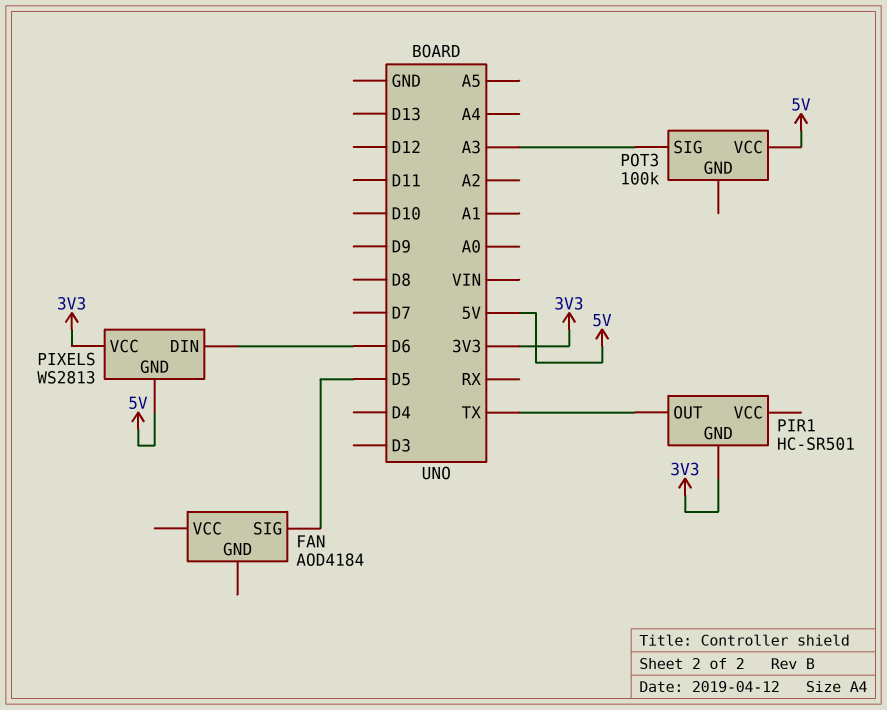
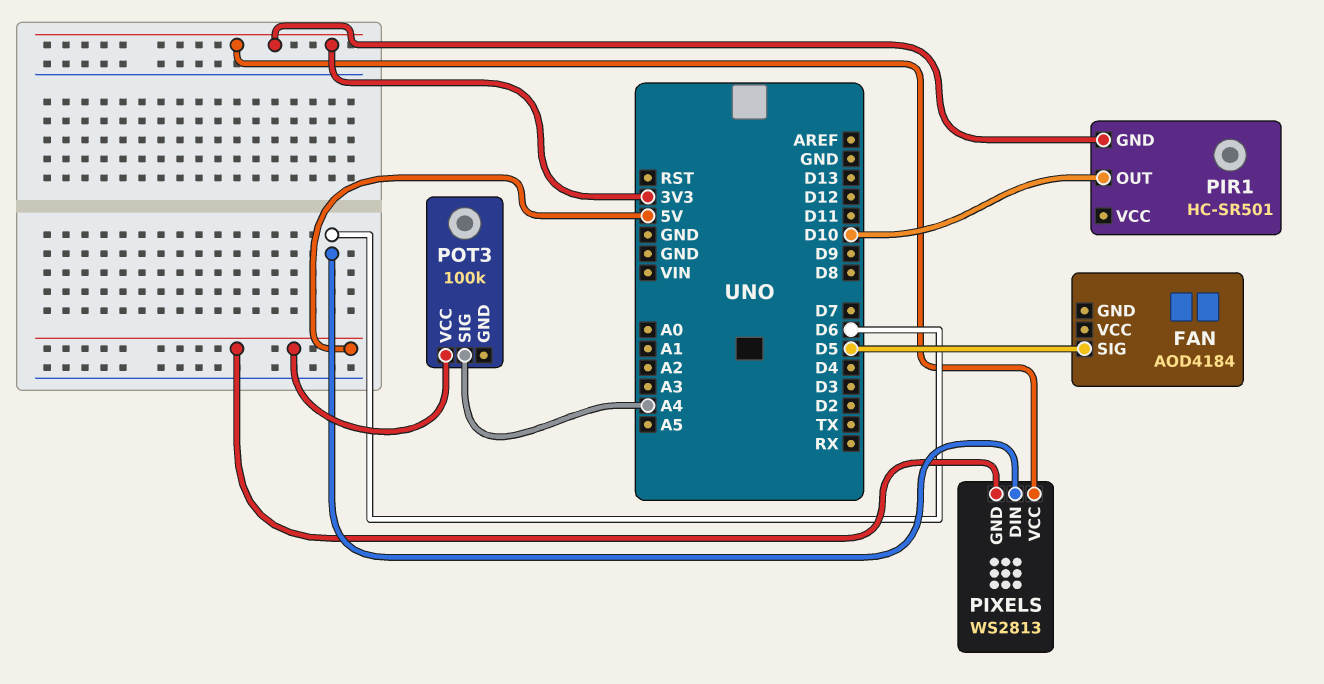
PIR1 pin OUT: TX -> D10
POT3 pin SIG: A3 -> A4

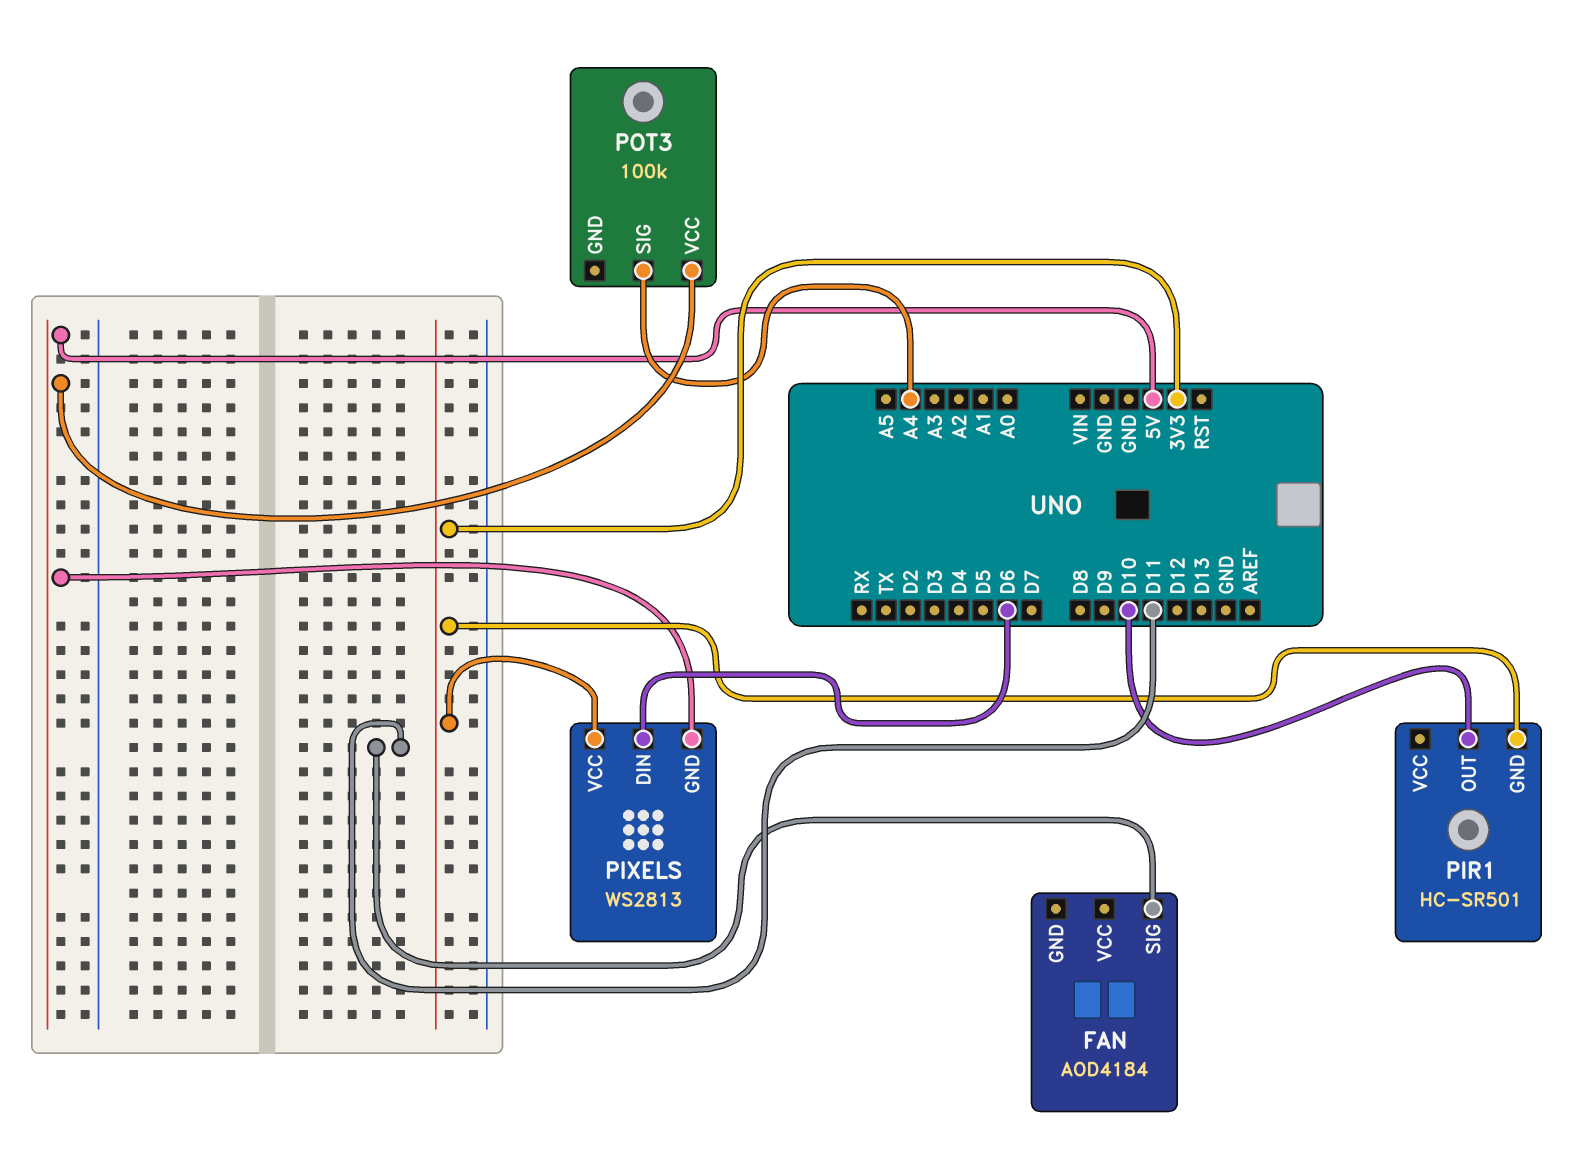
FAN pin SIG: D5 -> D11

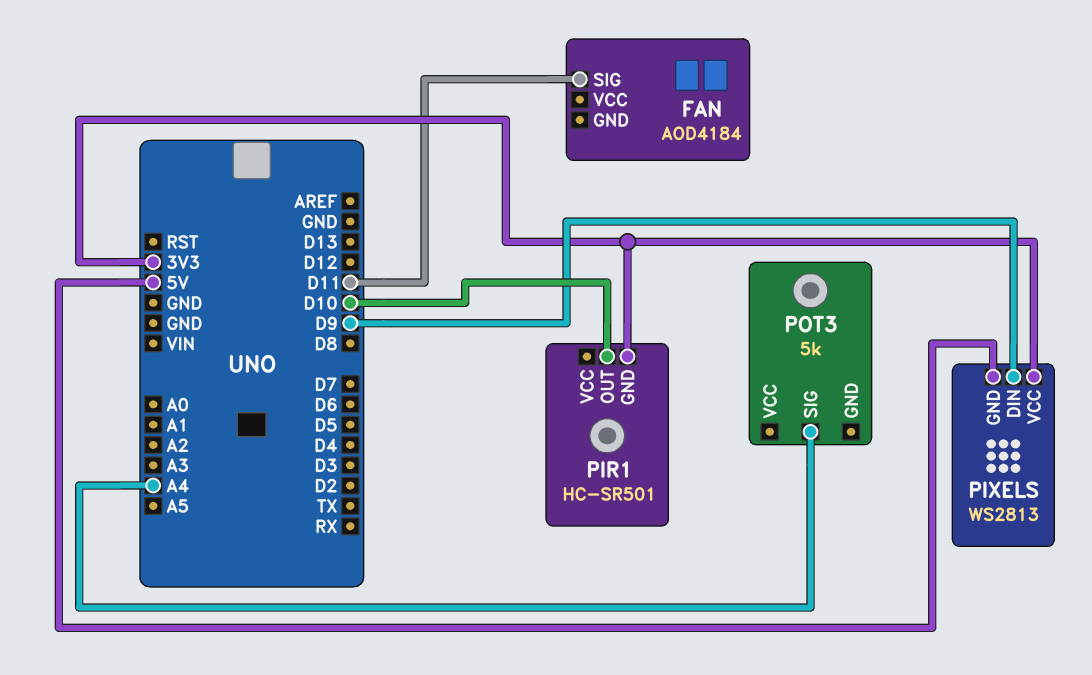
PIXELS pin DIN: D6 -> D9
POT3: 100k -> 5k
POT3 pin VCC: 5V -> none

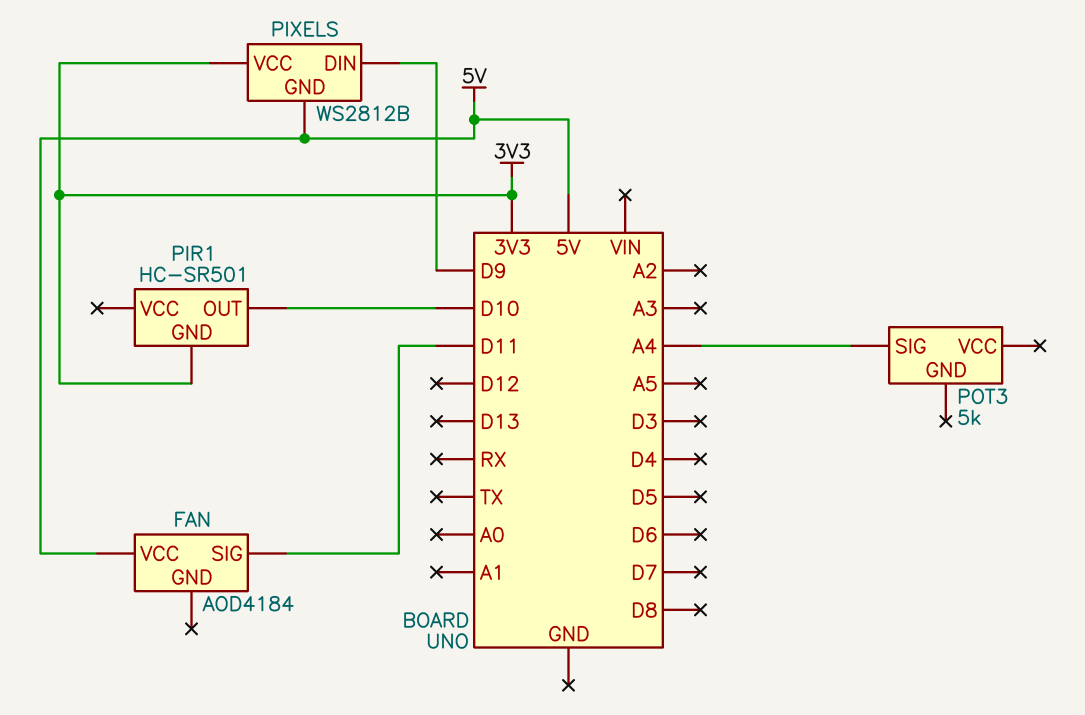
FAN pin VCC: none -> 5V
PIXELS: WS2813 -> WS2812B

